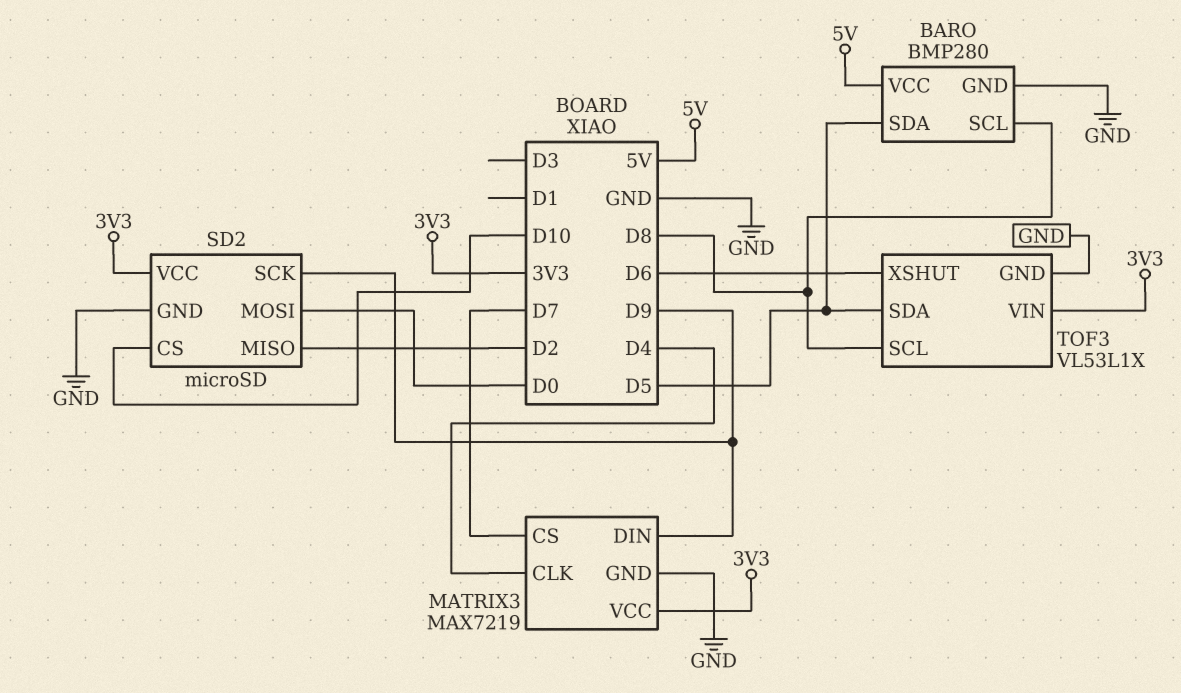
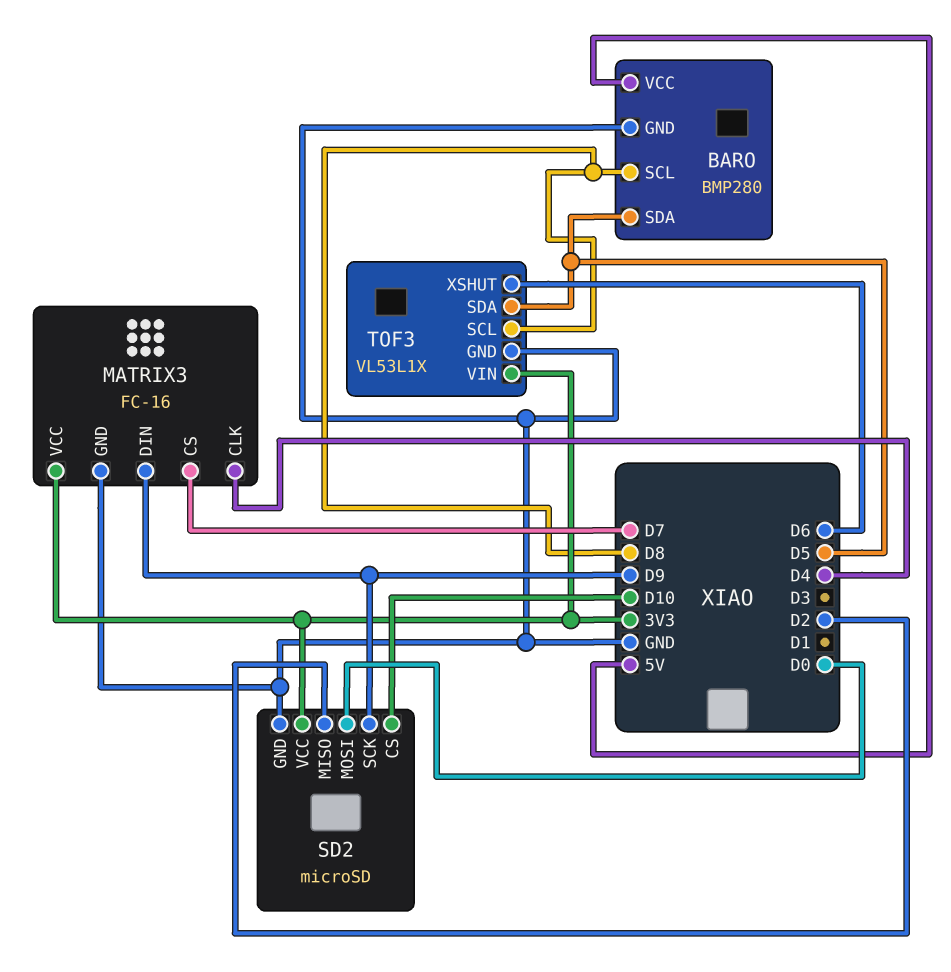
MATRIX3: MAX7219 -> FC-16

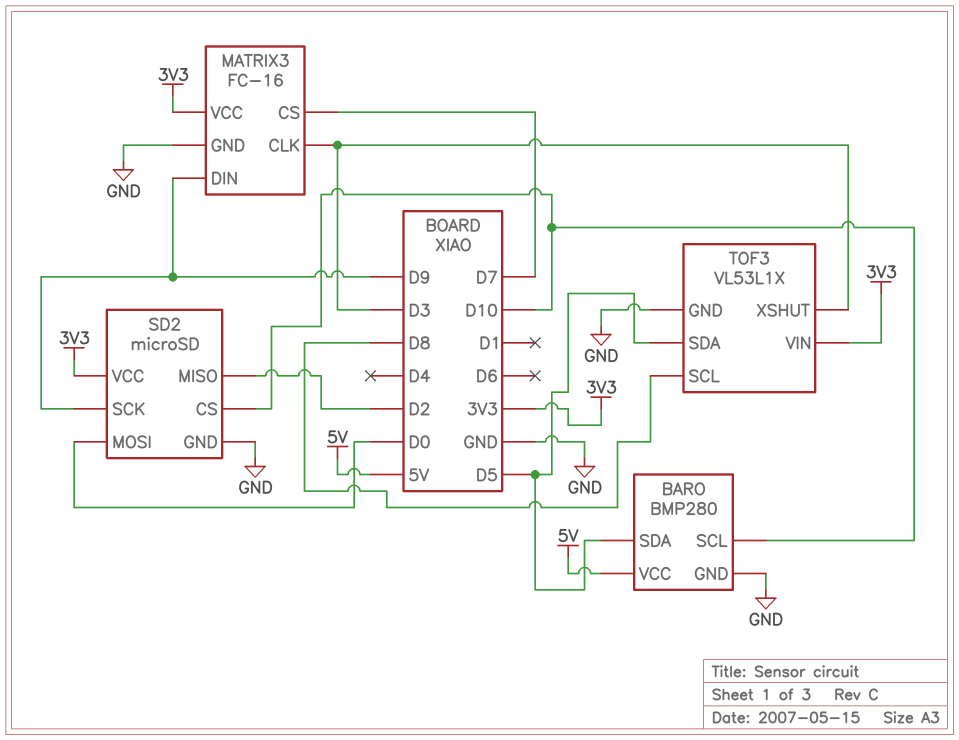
BARO pin SCL: D8 -> D10
MATRIX3 pin CLK: D4 -> D3
TOF3 pin XSHUT: D6 -> D3

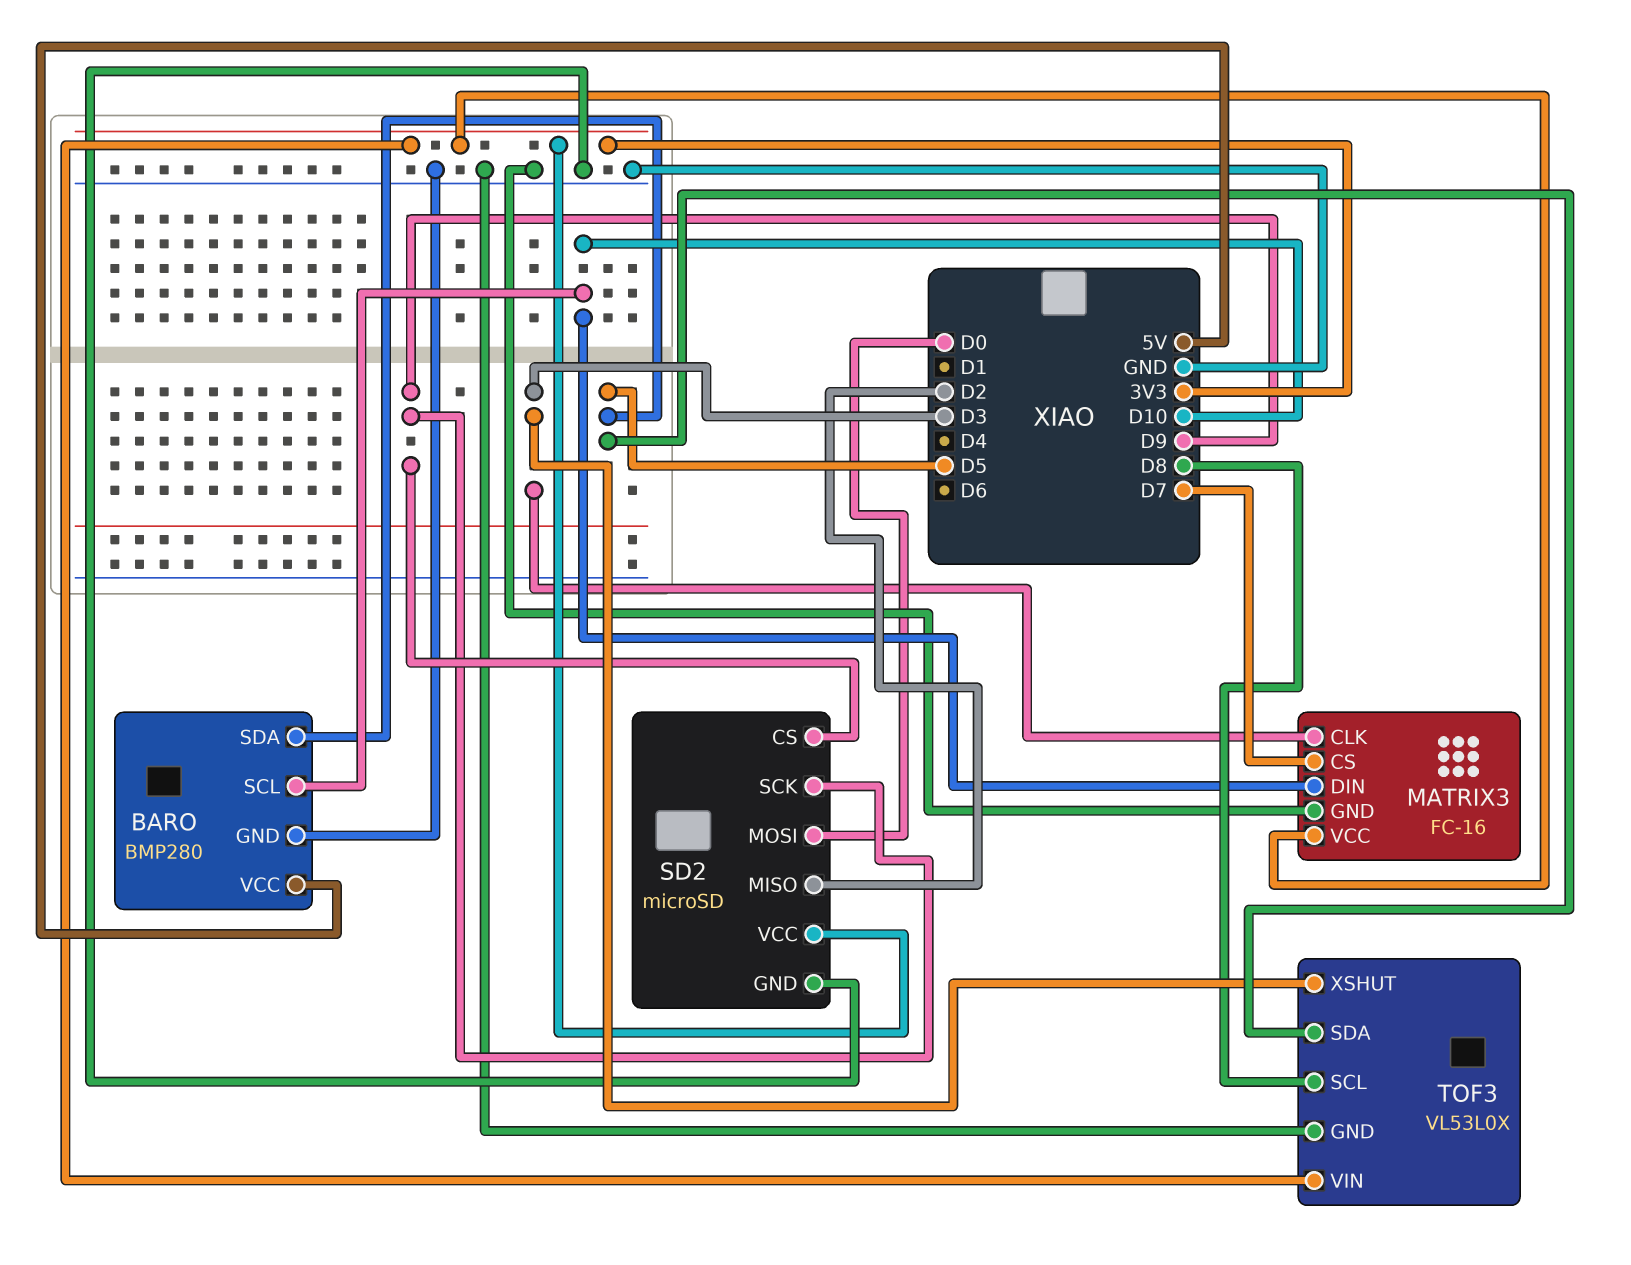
MATRIX3 pin DIN: D9 -> D10
SD2 pin CS: D10 -> D9
TOF3: VL53L1X -> VL53L0X

